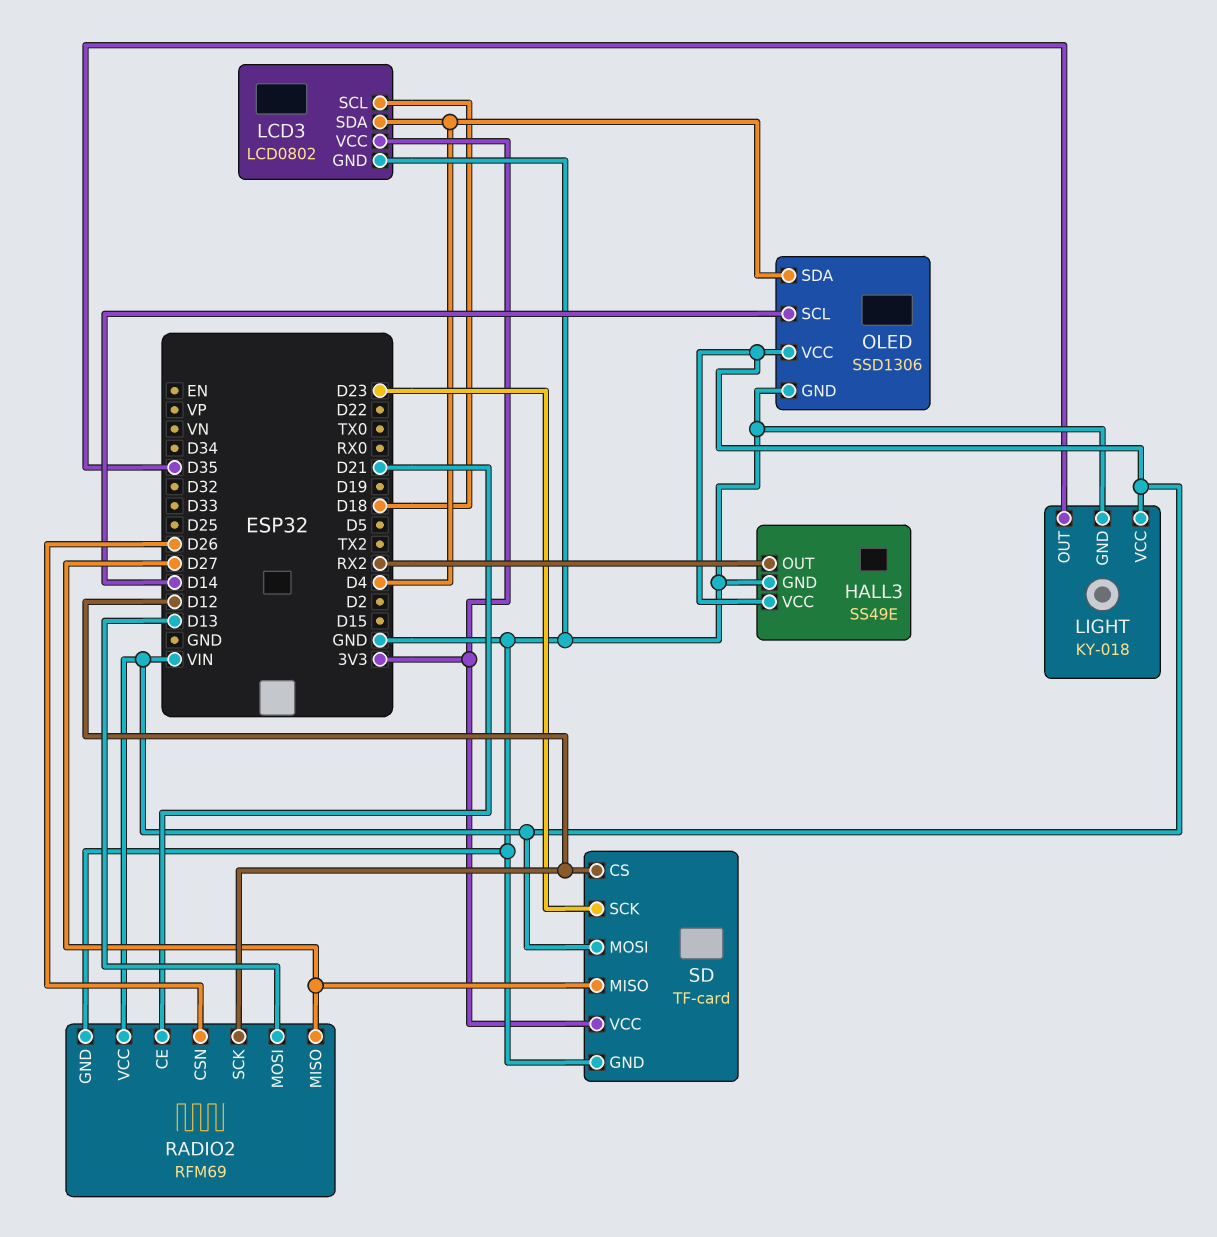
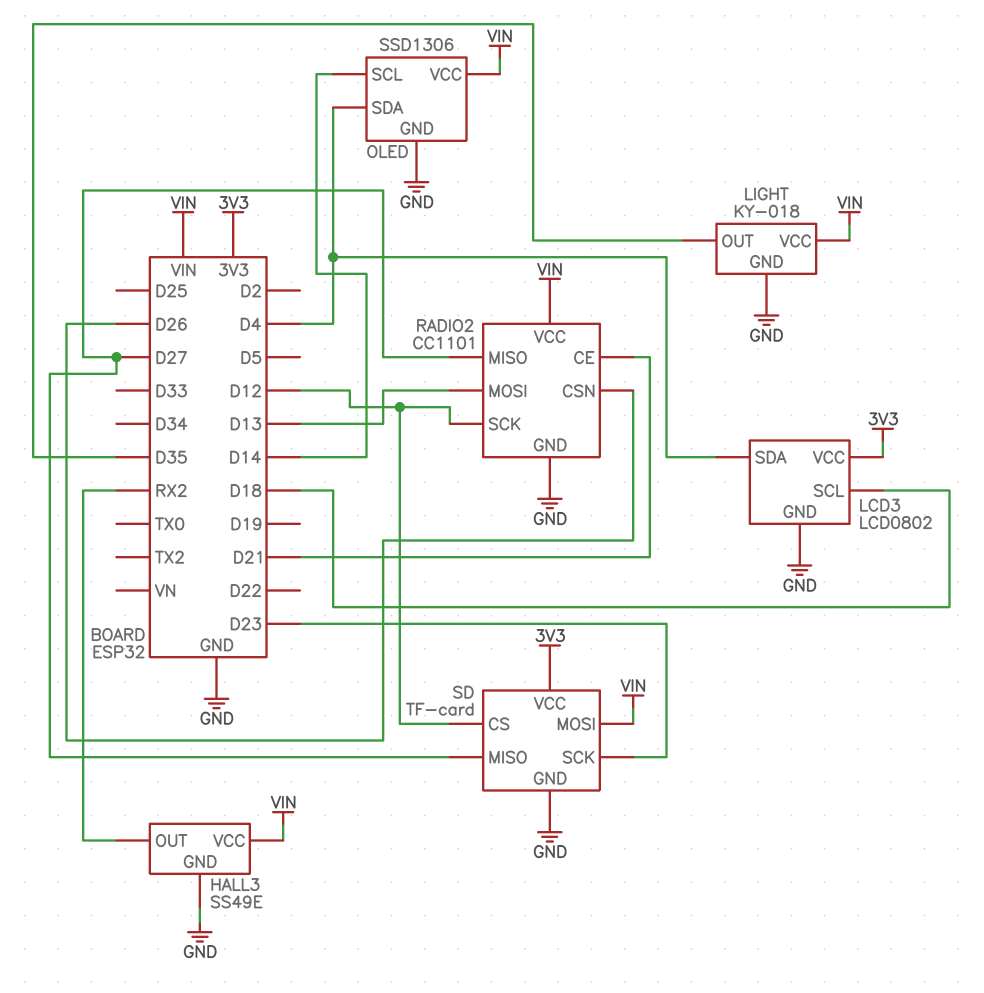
RADIO2: RFM69 -> CC1101

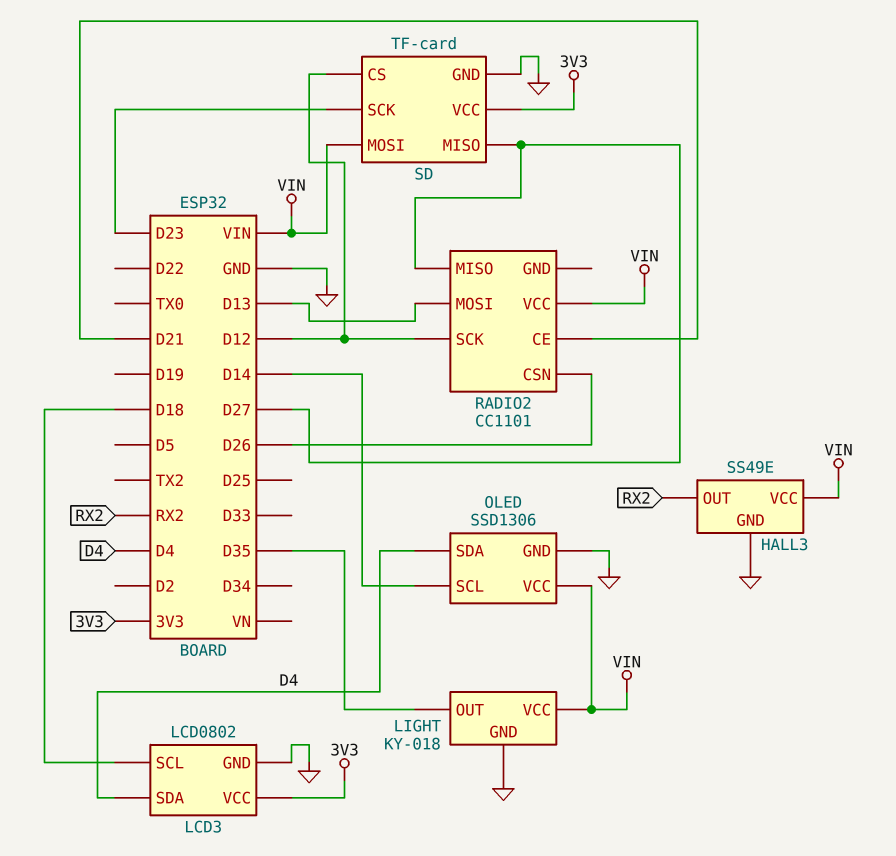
RADIO2 pin GND: GND -> none

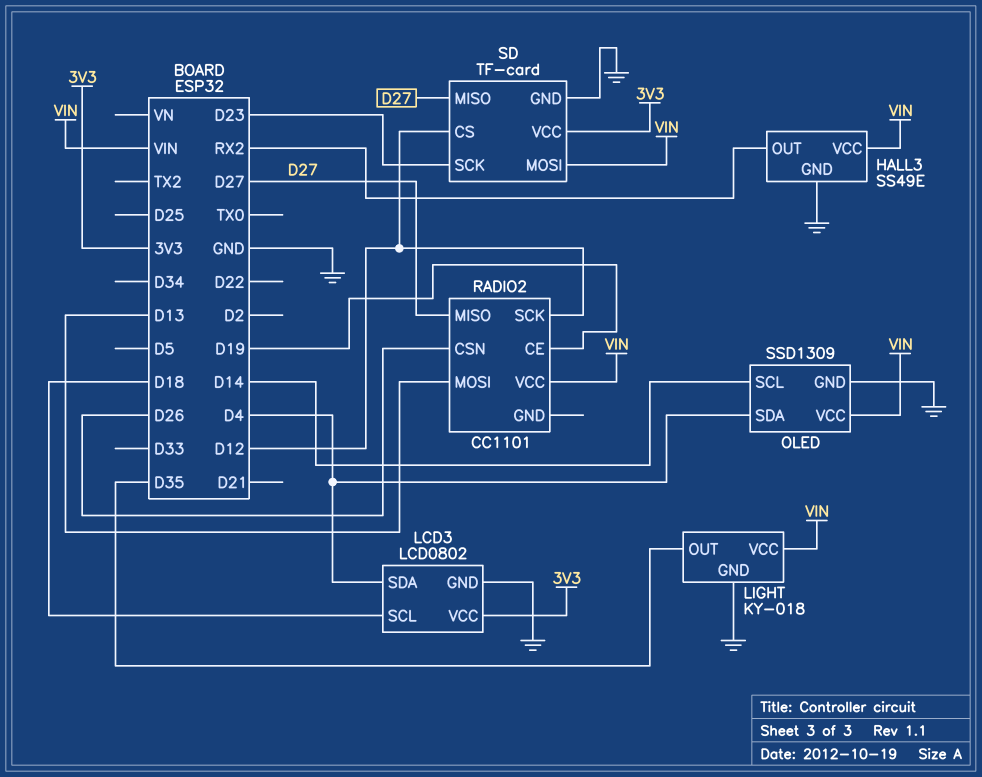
OLED: SSD1306 -> SSD1309
RADIO2 pin CE: D21 -> D19

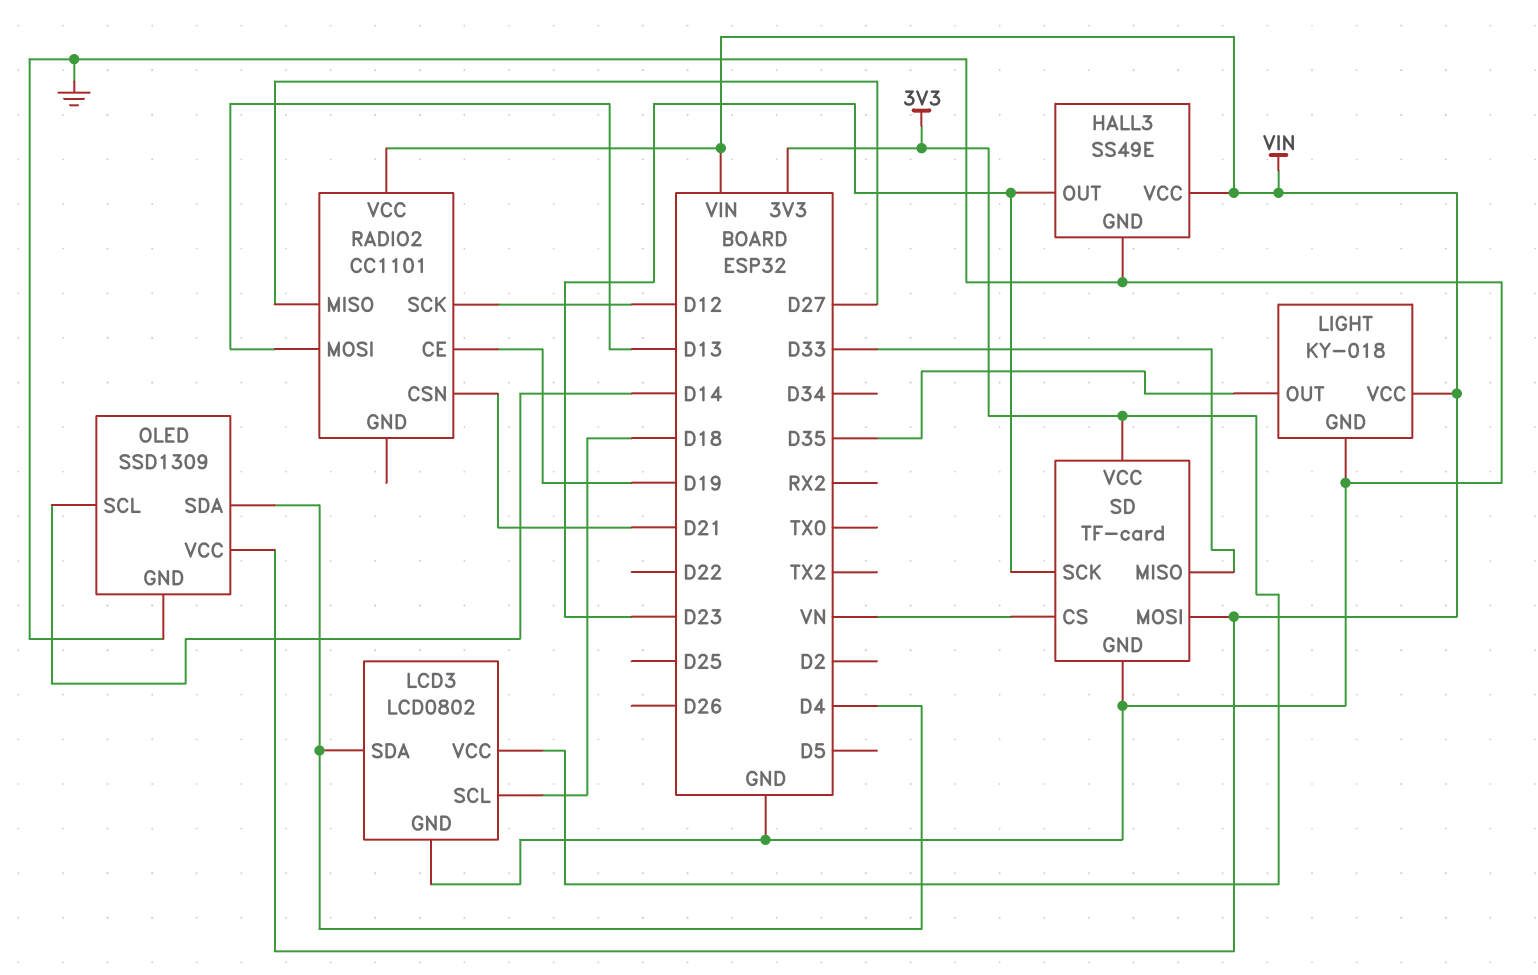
HALL3 pin OUT: RX2 -> D23
RADIO2 pin CSN: D26 -> D21
SD pin CS: D12 -> VN
SD pin MISO: D27 -> D33

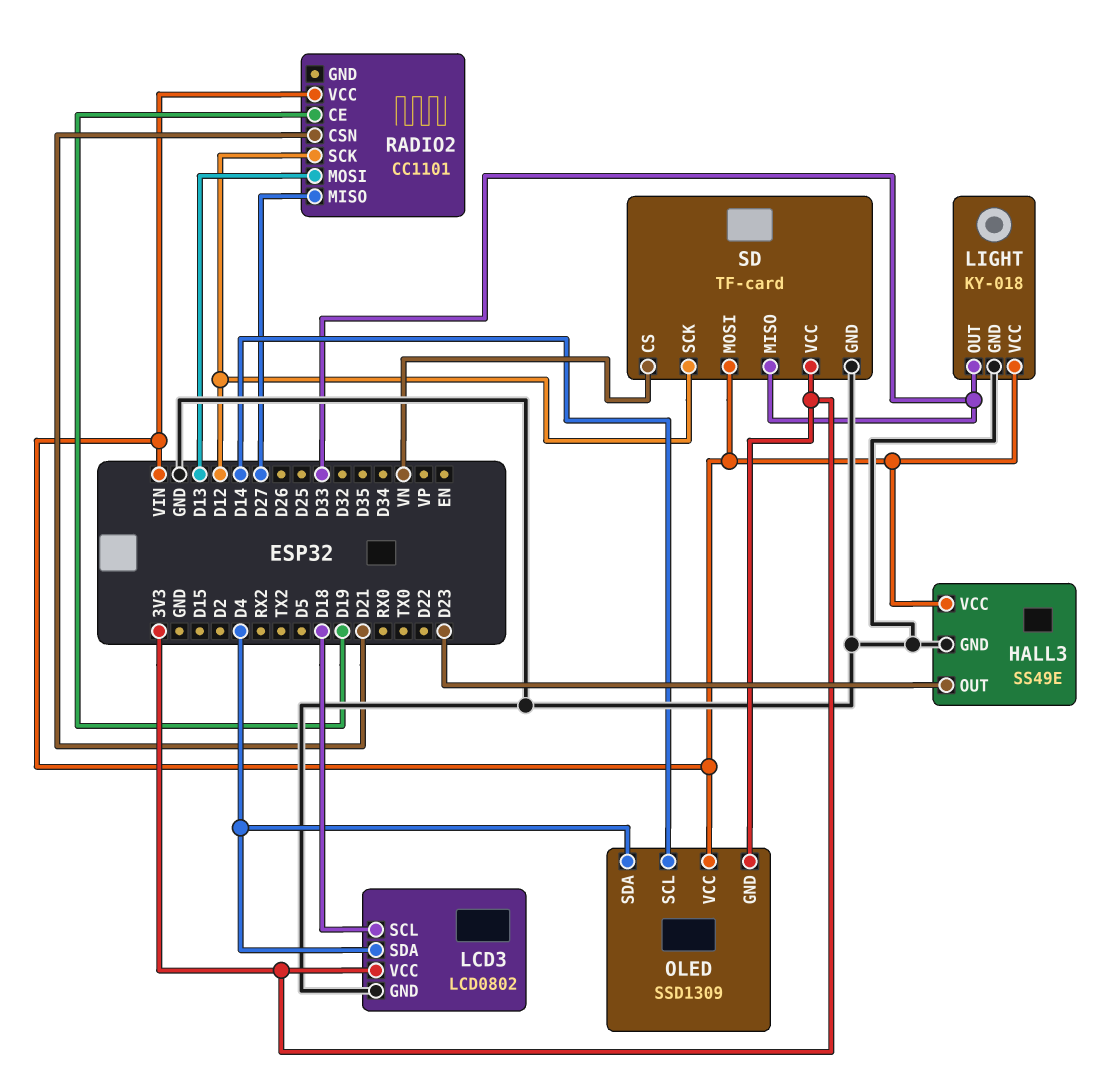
LIGHT pin OUT: D35 -> D33
OLED pin GND: GND -> 3V3
SD pin SCK: D23 -> D12

